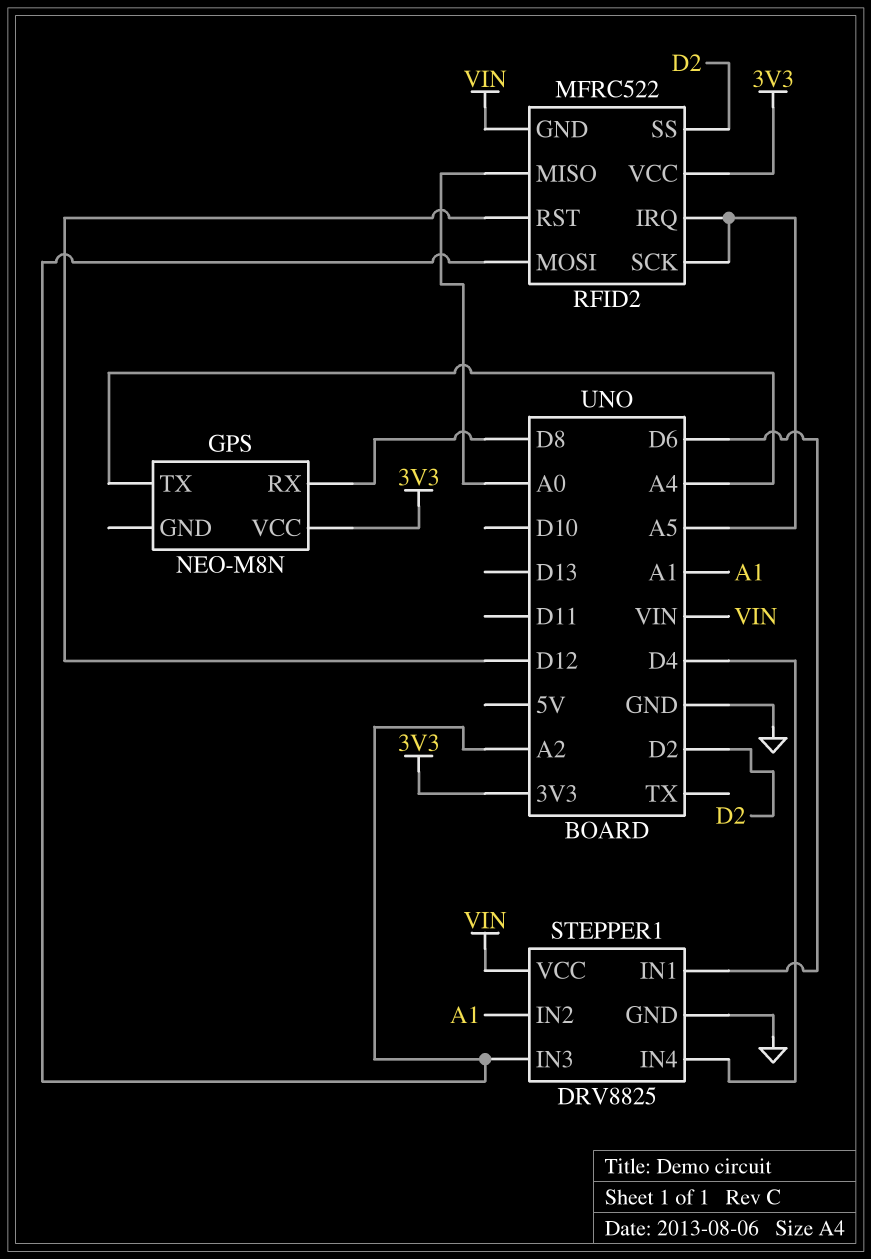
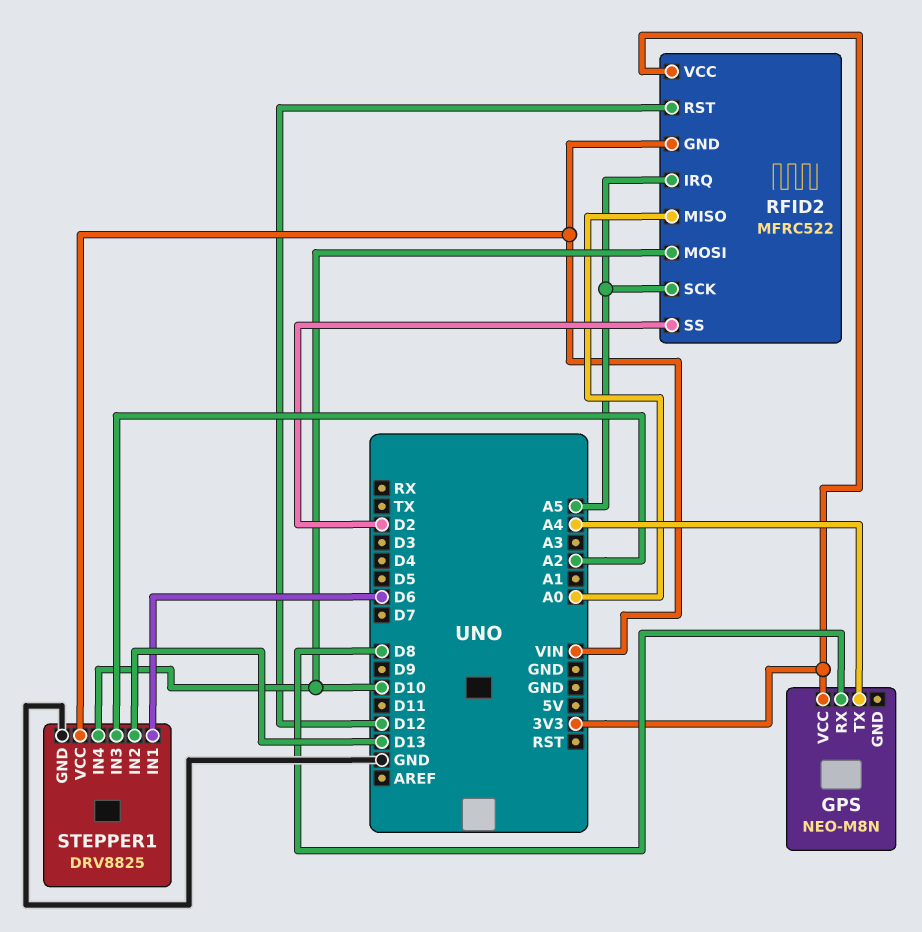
RFID2 pin MOSI: A2 -> D10
STEPPER1 pin IN2: A1 -> D13
STEPPER1 pin IN4: D4 -> D10

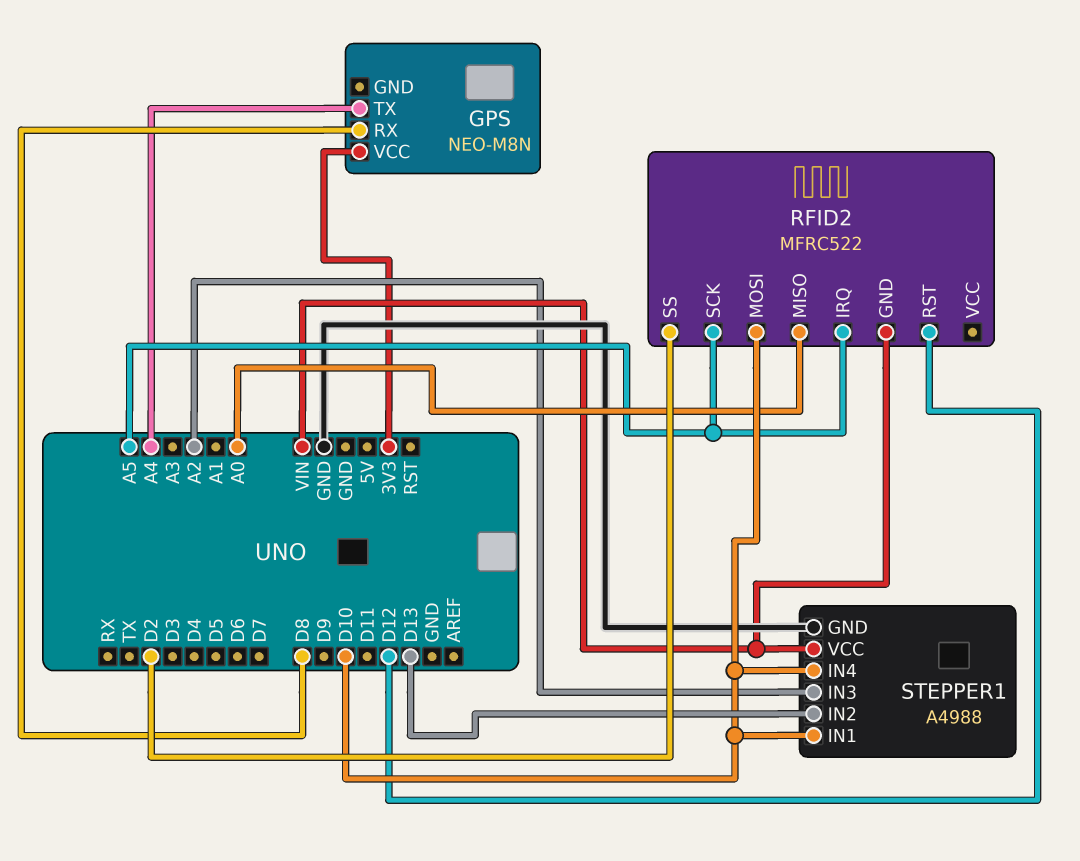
RFID2 pin VCC: 3V3 -> none
STEPPER1: DRV8825 -> A4988
STEPPER1 pin IN1: D6 -> D10

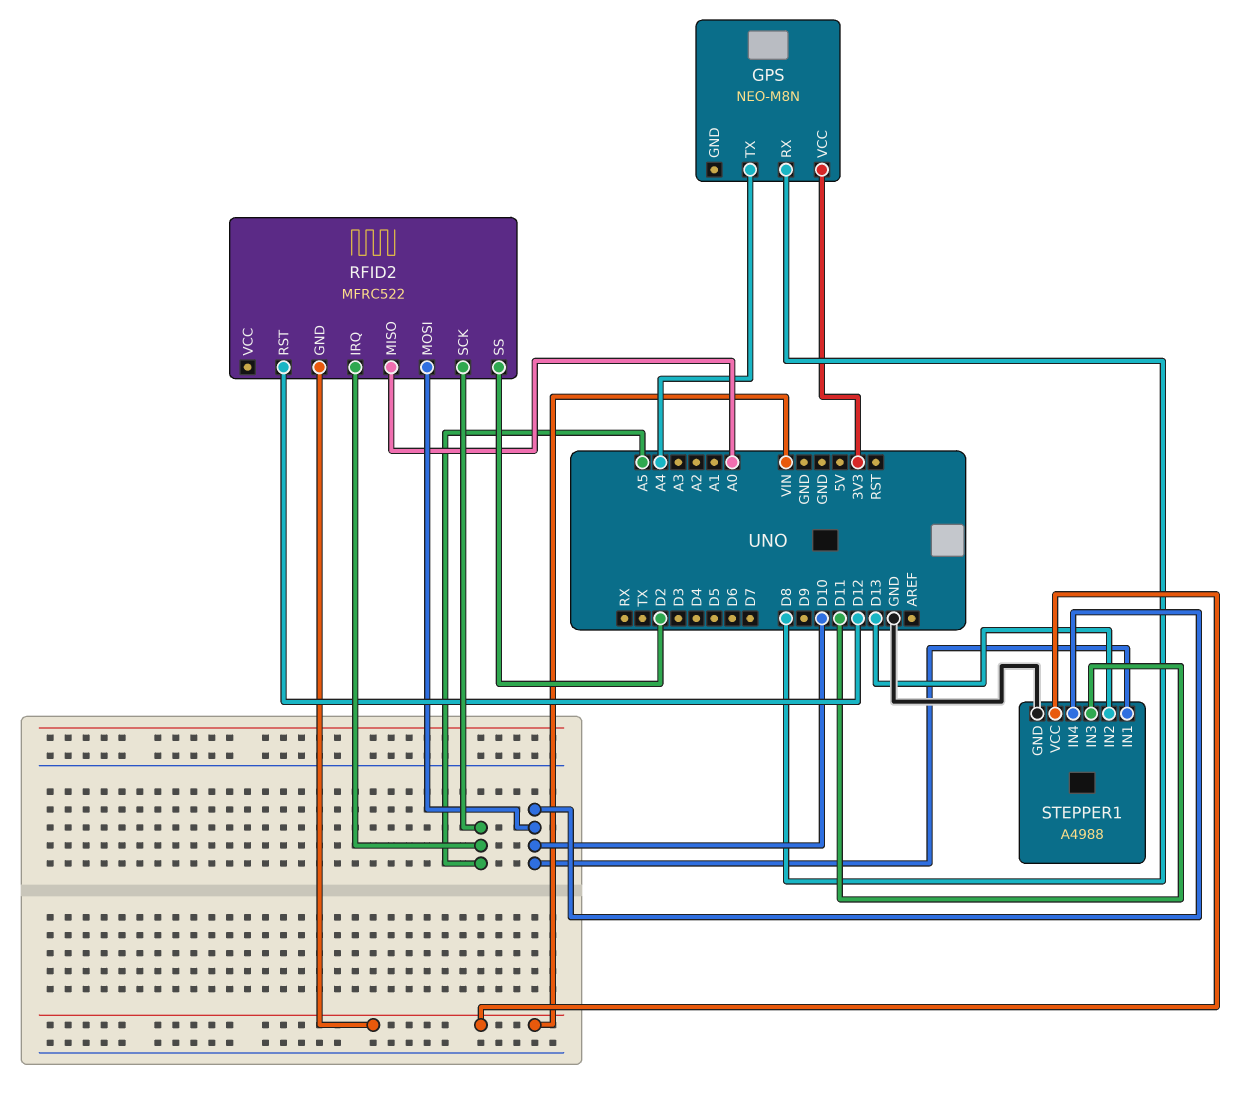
STEPPER1 pin IN3: A2 -> D11

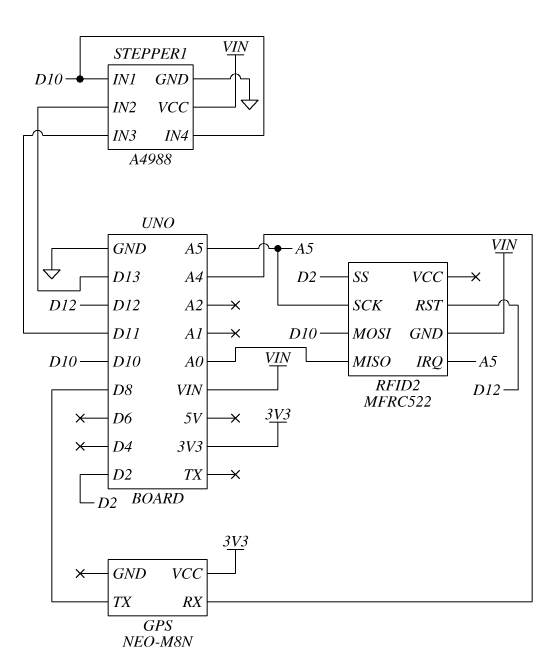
GPS pin RX: D8 -> A4
GPS pin TX: A4 -> D8

